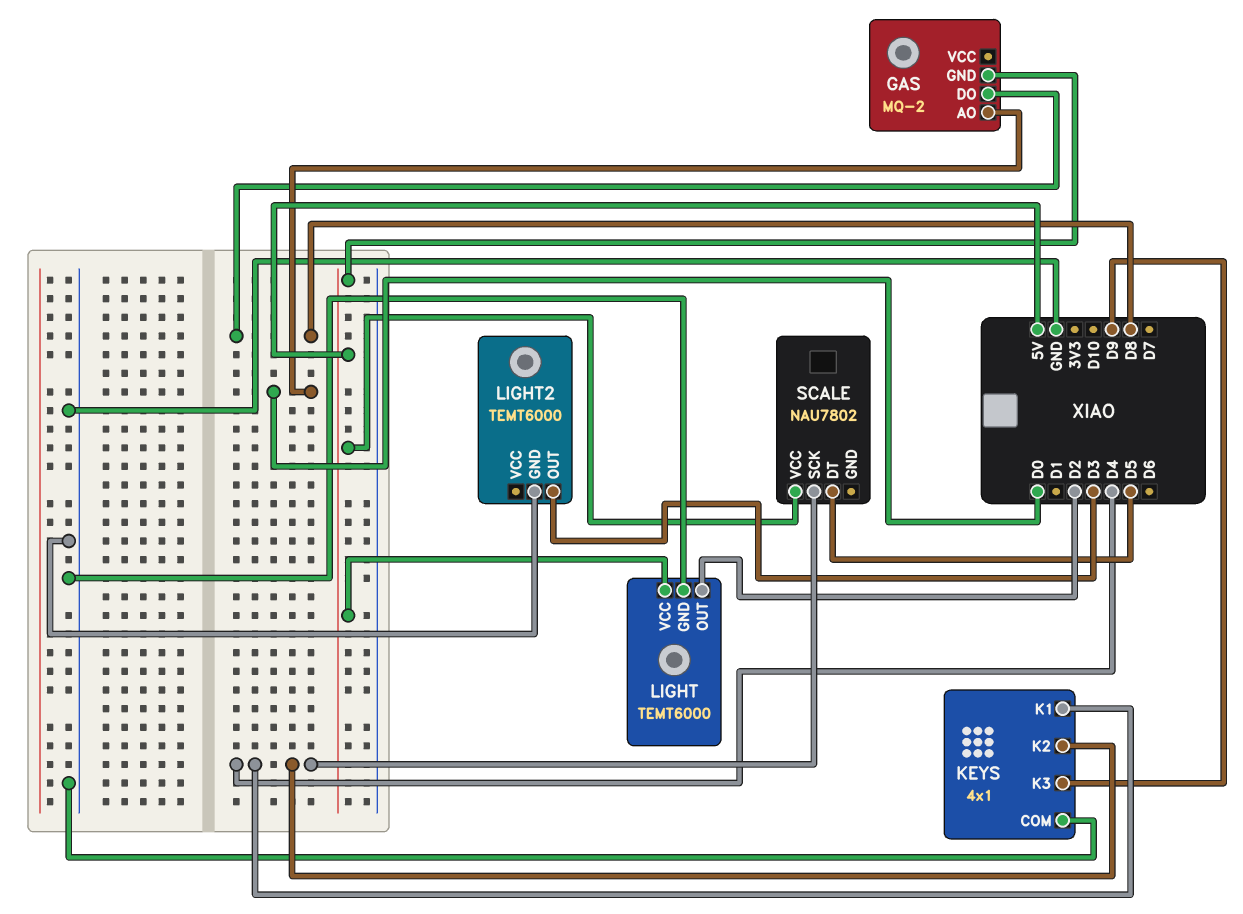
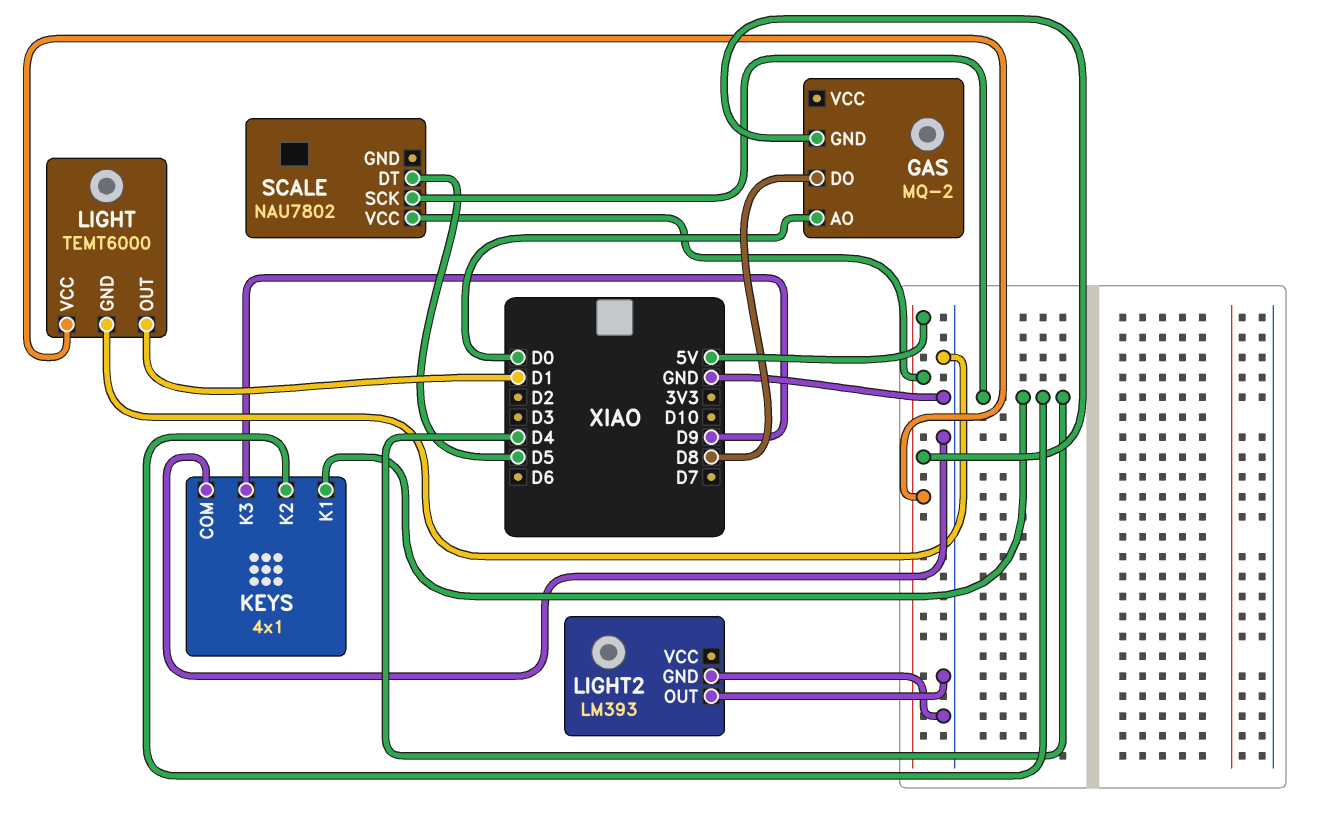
LIGHT pin OUT: D2 -> D1
LIGHT2: TEMT6000 -> LM393
LIGHT2 pin OUT: D3 -> GND

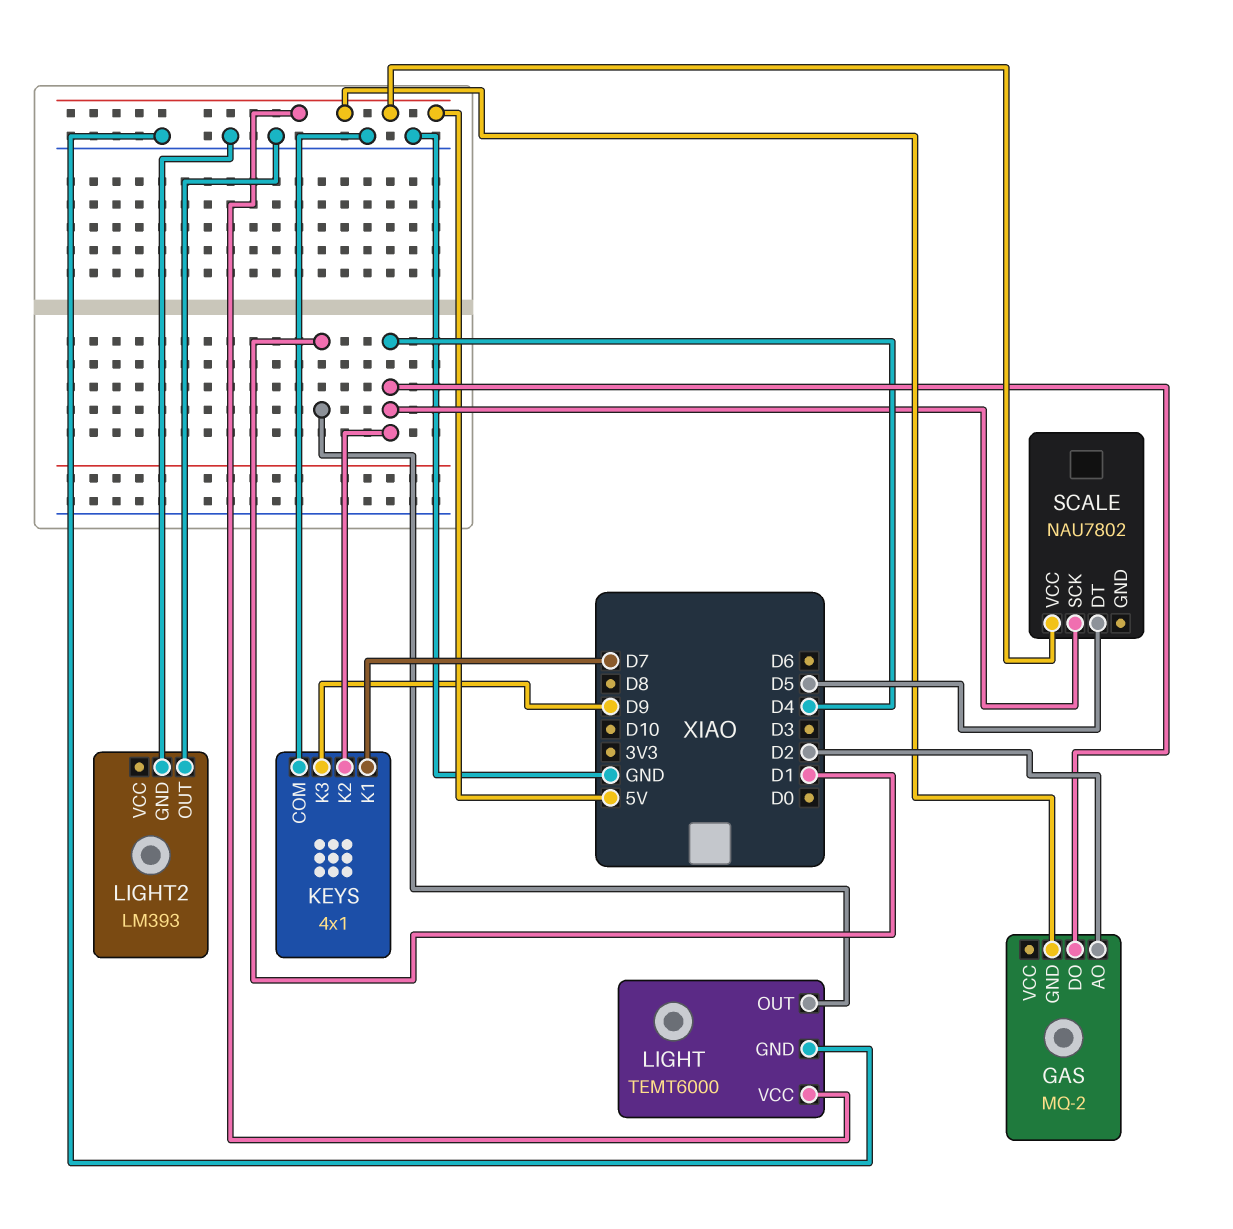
GAS pin AO: D0 -> D2
GAS pin DO: D8 -> D4
KEYS pin K1: D4 -> D7

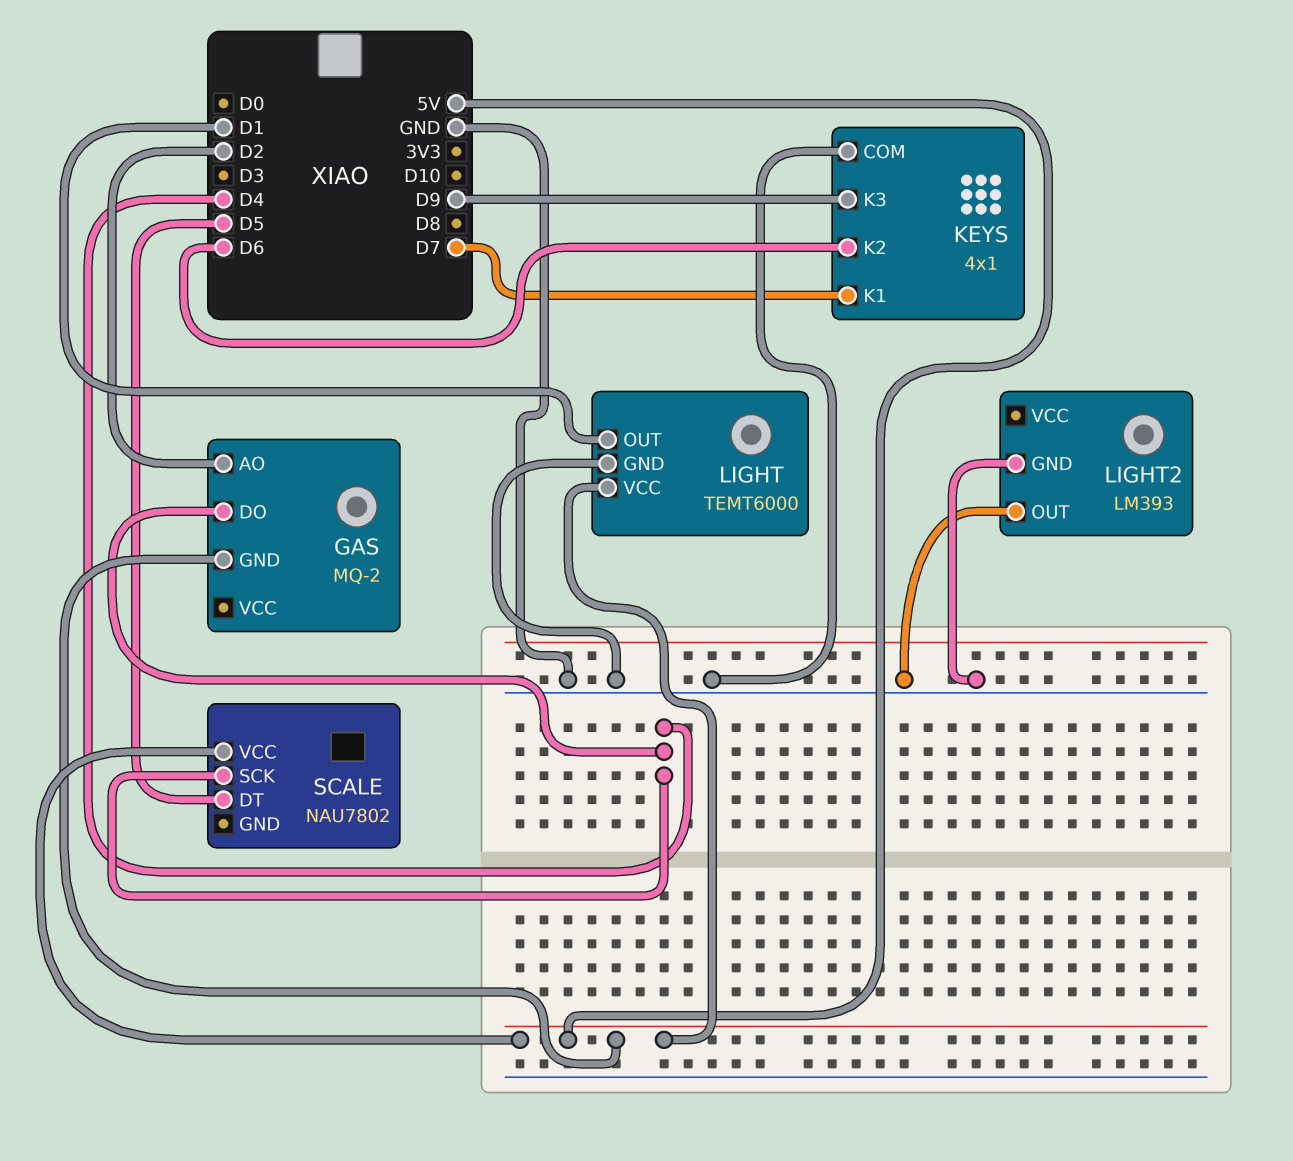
KEYS pin K2: D4 -> D6

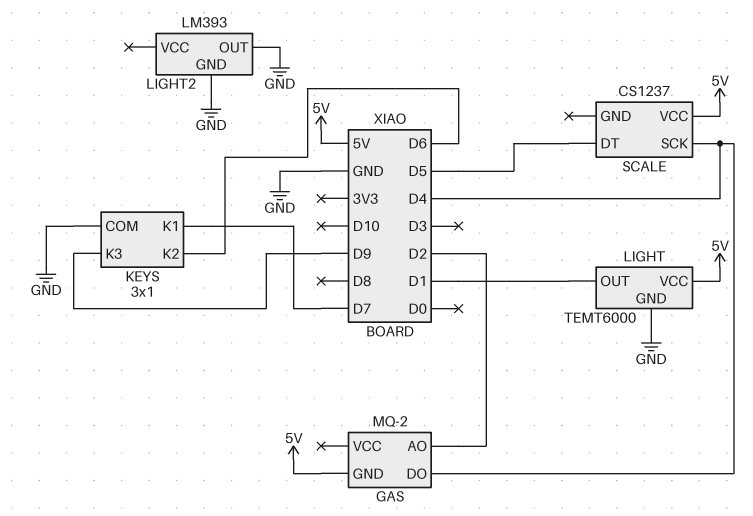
KEYS: 4x1 -> 3x1
SCALE: NAU7802 -> CS1237

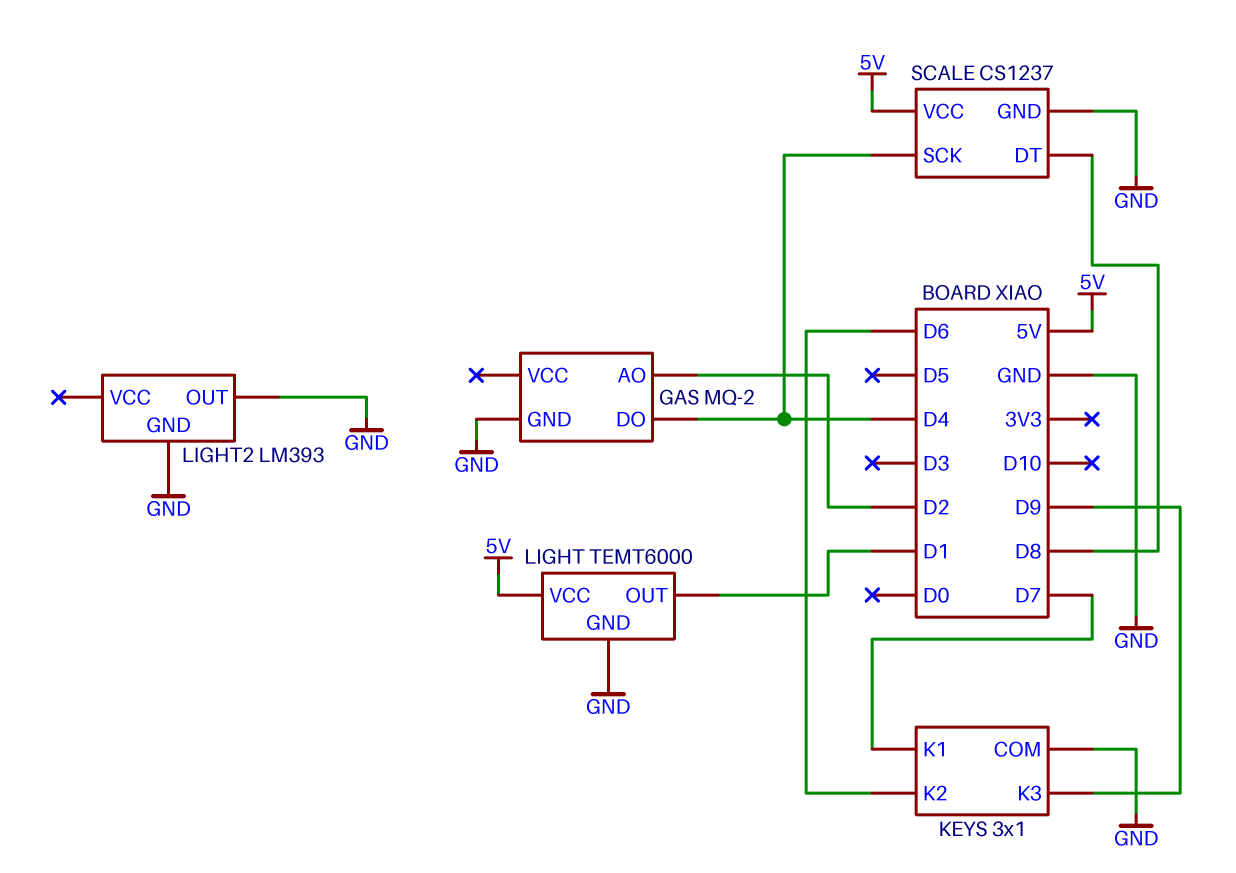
GAS pin GND: 5V -> GND
SCALE pin DT: D5 -> D8
SCALE pin GND: none -> GND

